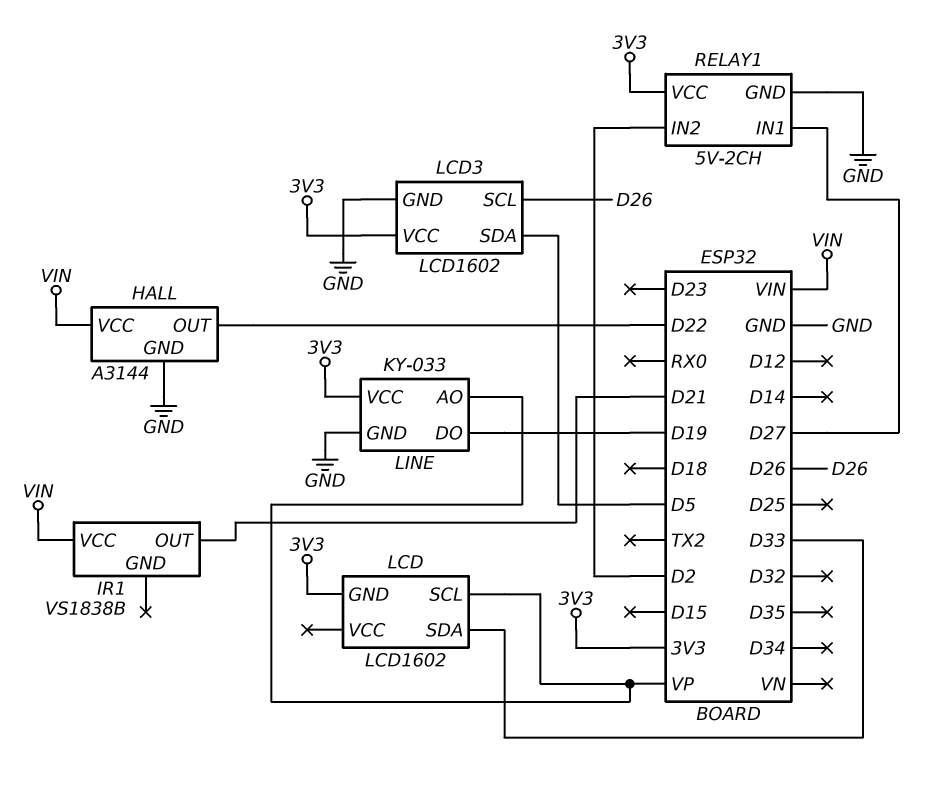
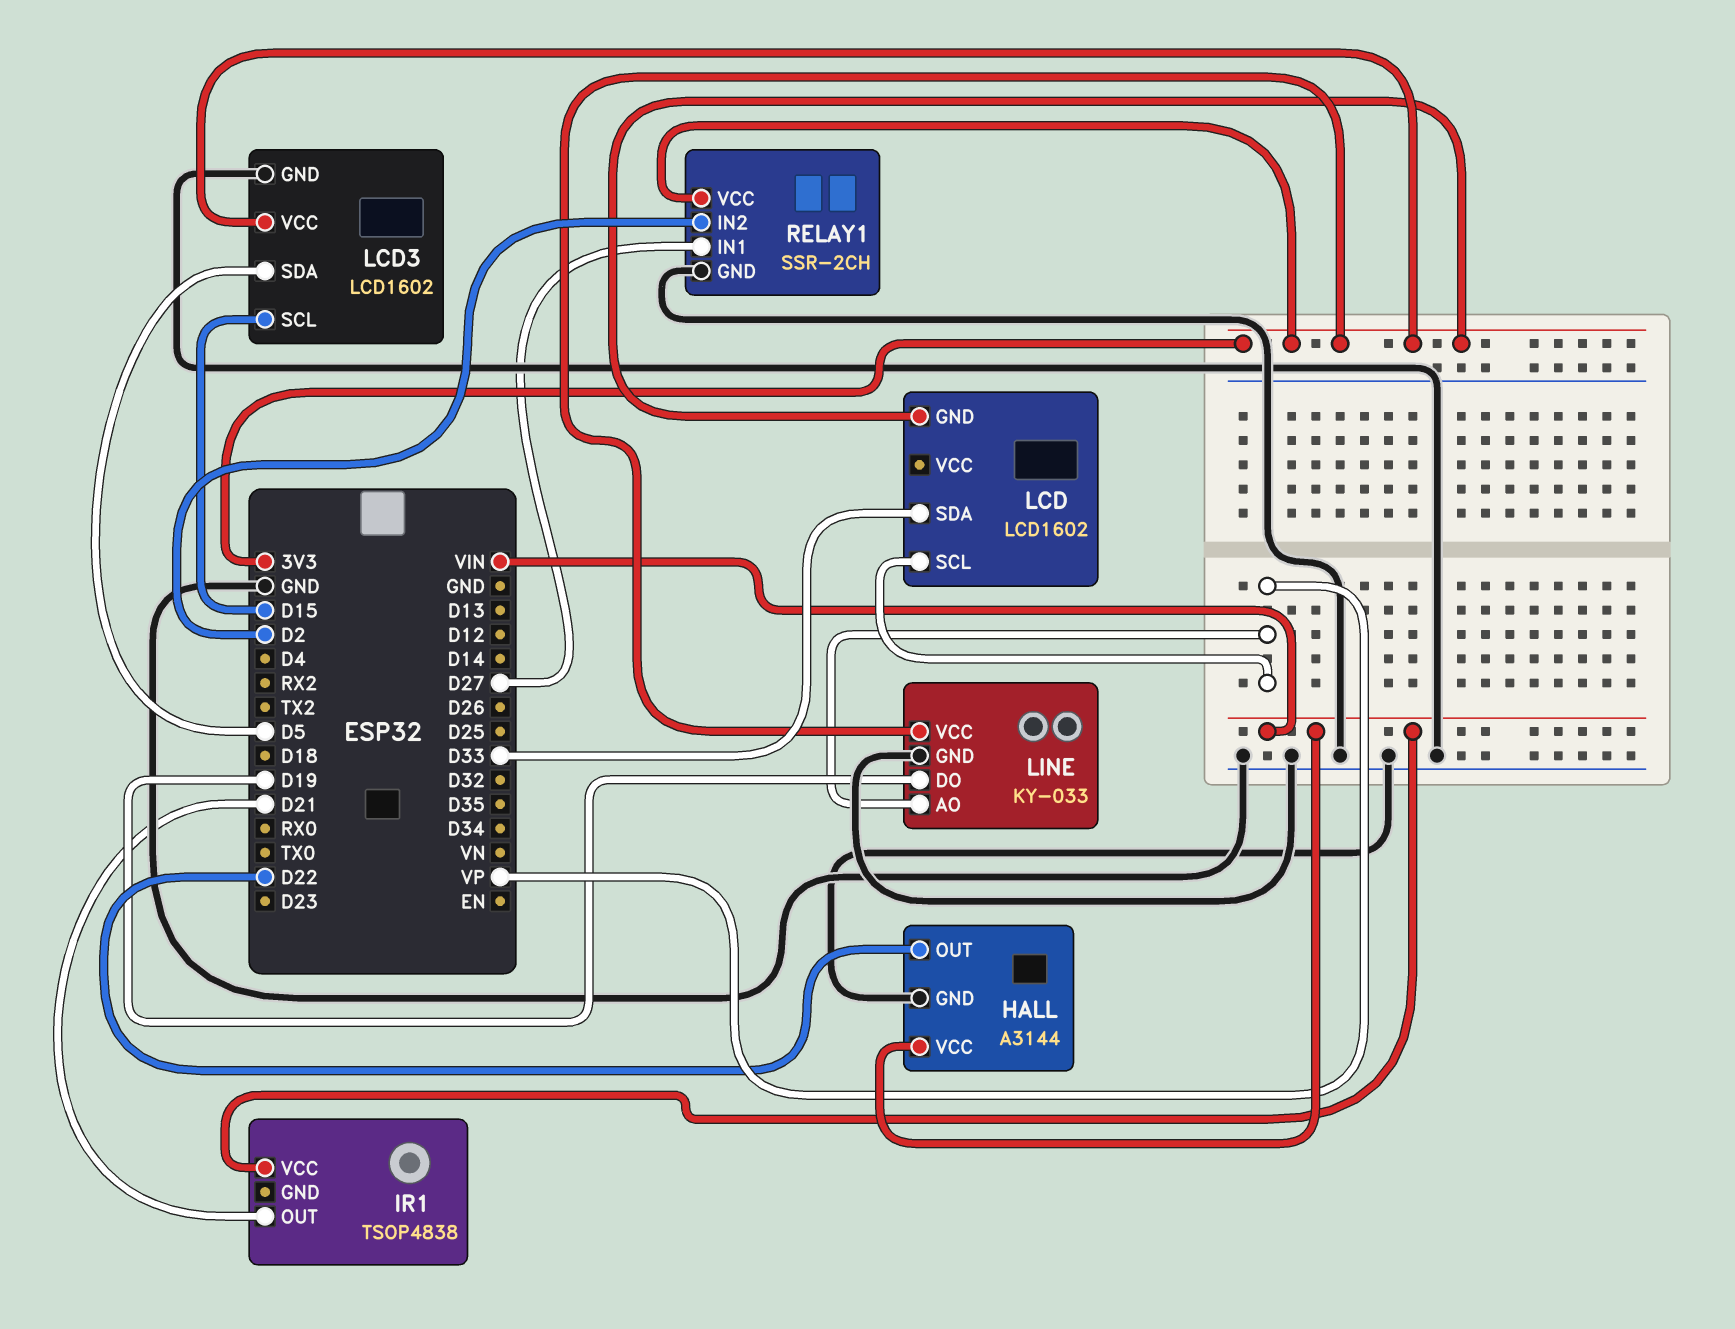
IR1: VS1838B -> TSOP4838
LCD3 pin SCL: D26 -> D15
RELAY1: 5V-2CH -> SSR-2CH

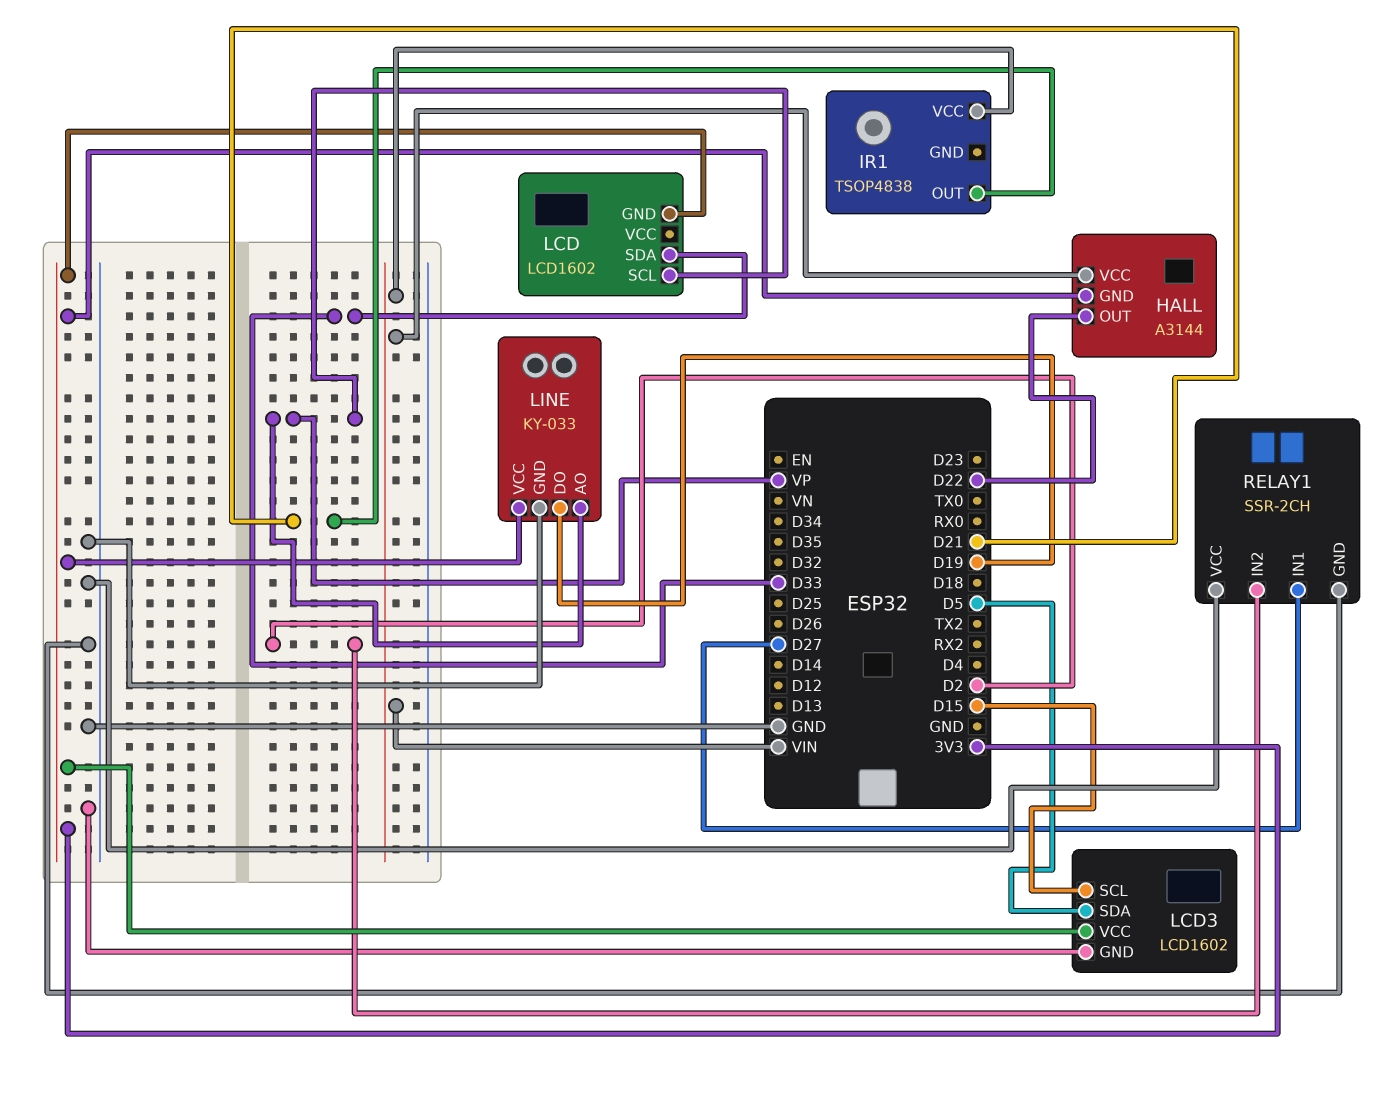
HALL pin GND: GND -> 3V3
RELAY1 pin VCC: 3V3 -> GND

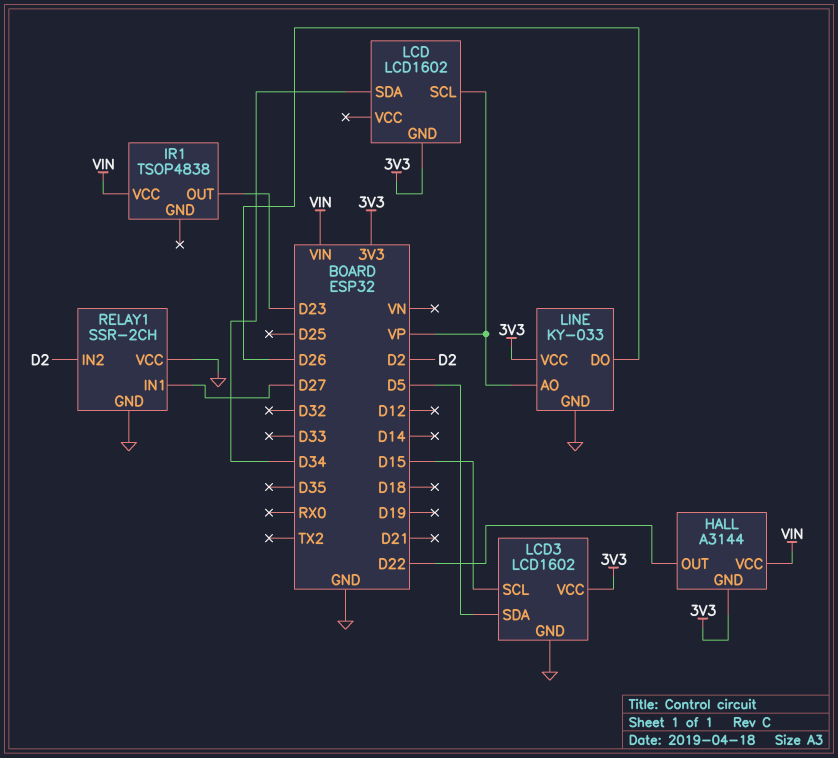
IR1 pin OUT: D21 -> D23
LCD pin SDA: D33 -> D34
LINE pin DO: D19 -> D26

